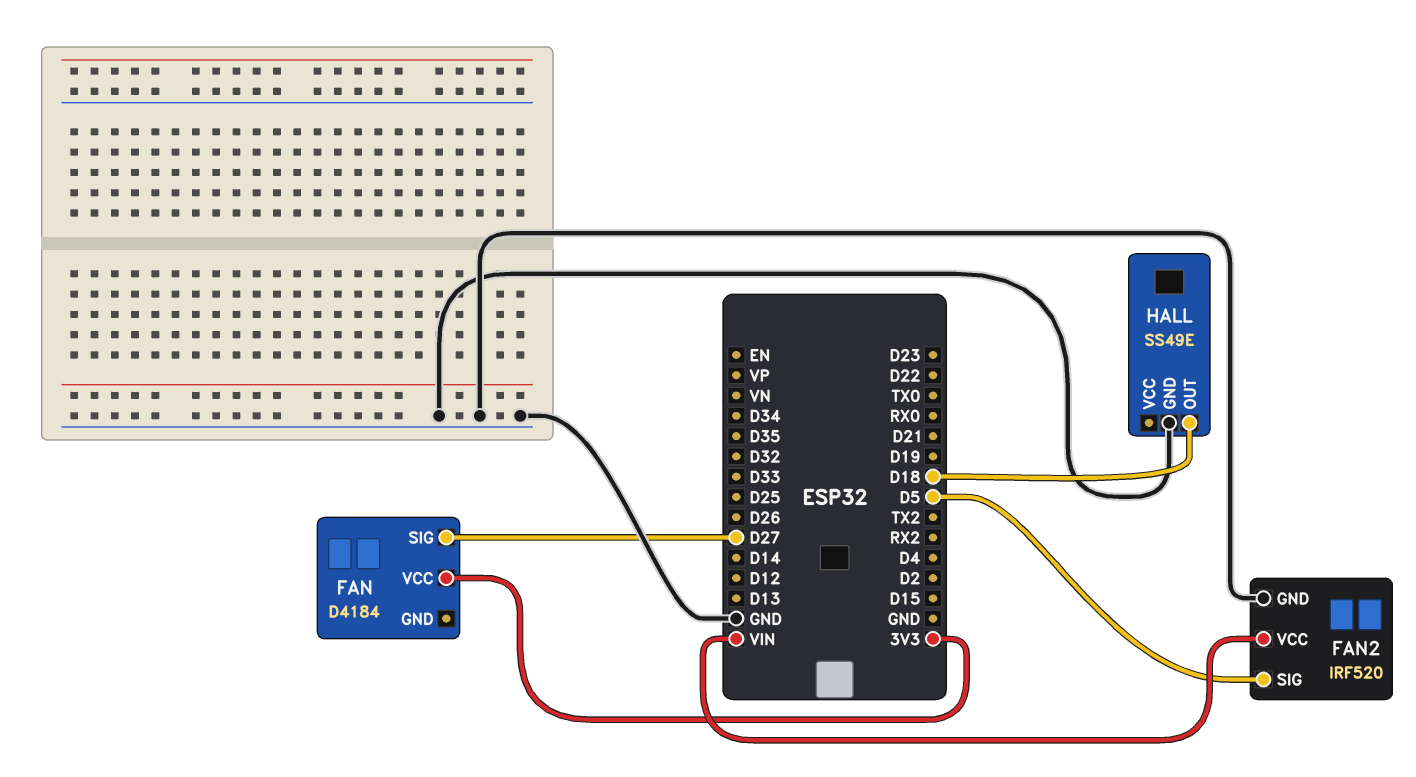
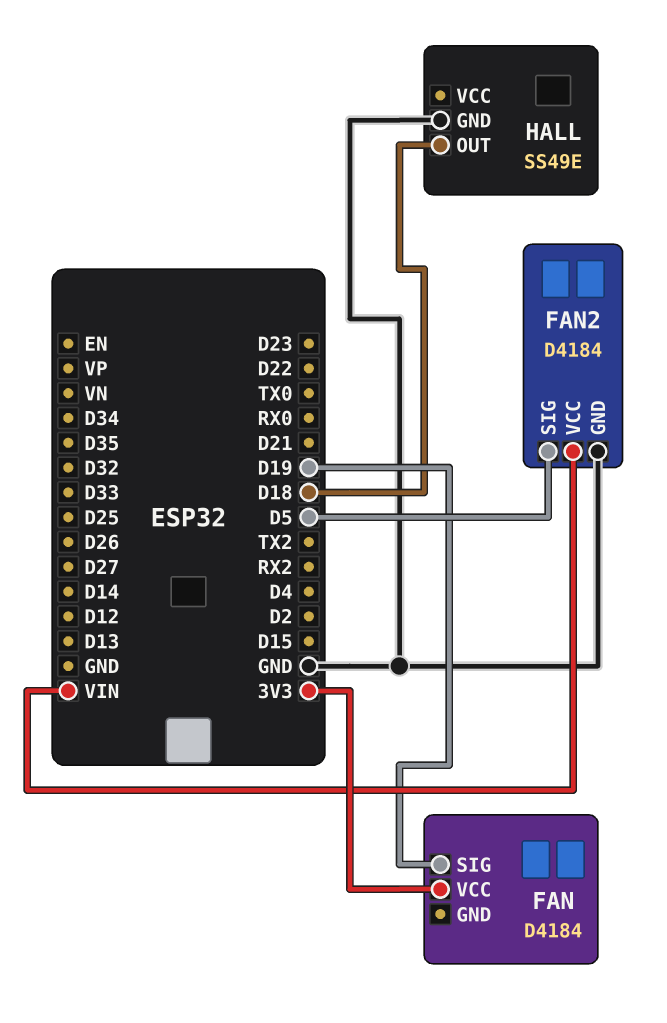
FAN pin SIG: D27 -> D19
FAN2: IRF520 -> D4184

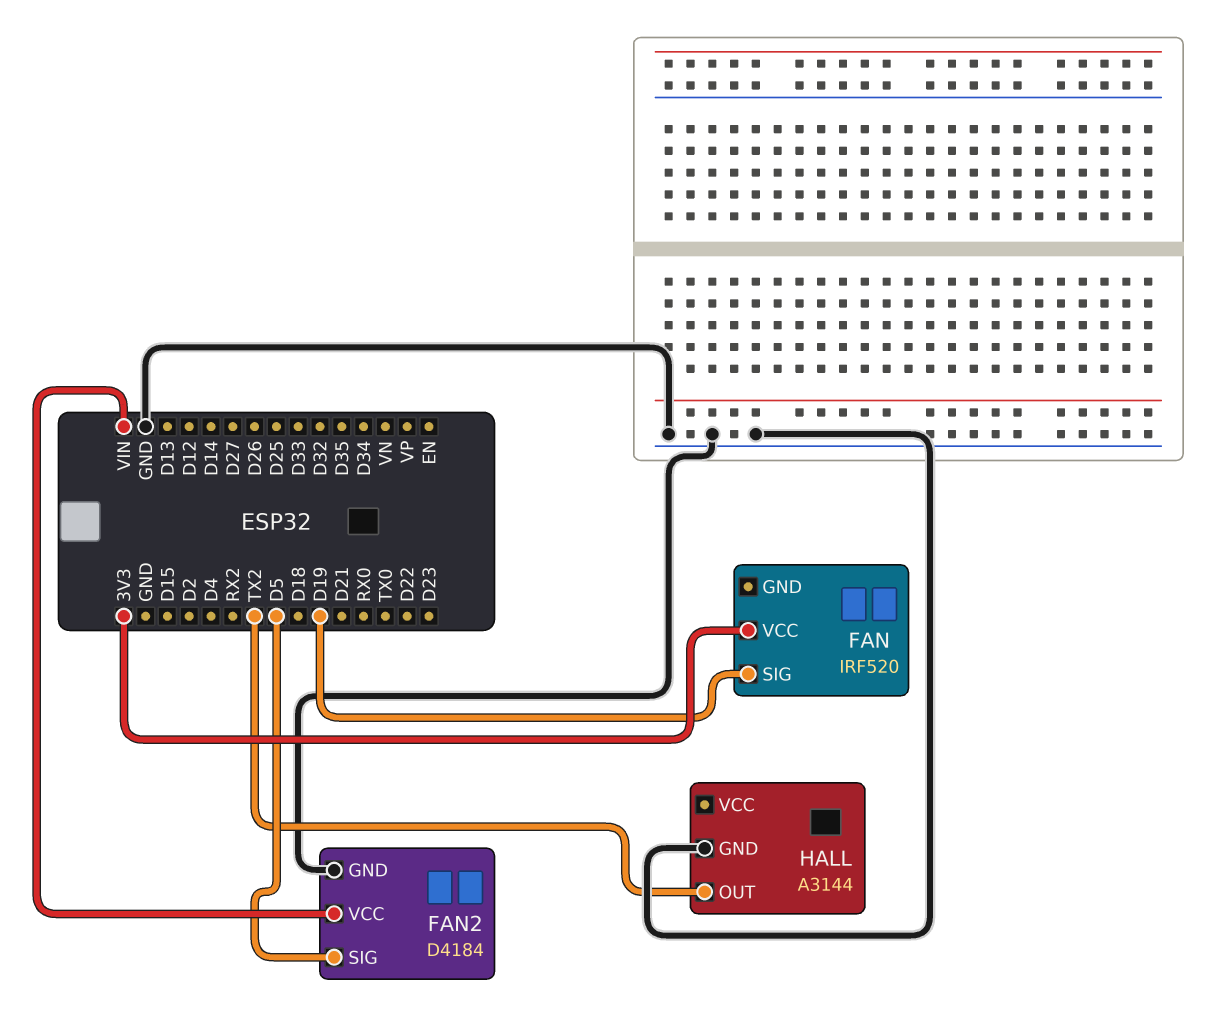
FAN: D4184 -> IRF520
HALL: SS49E -> A3144
HALL pin OUT: D18 -> TX2

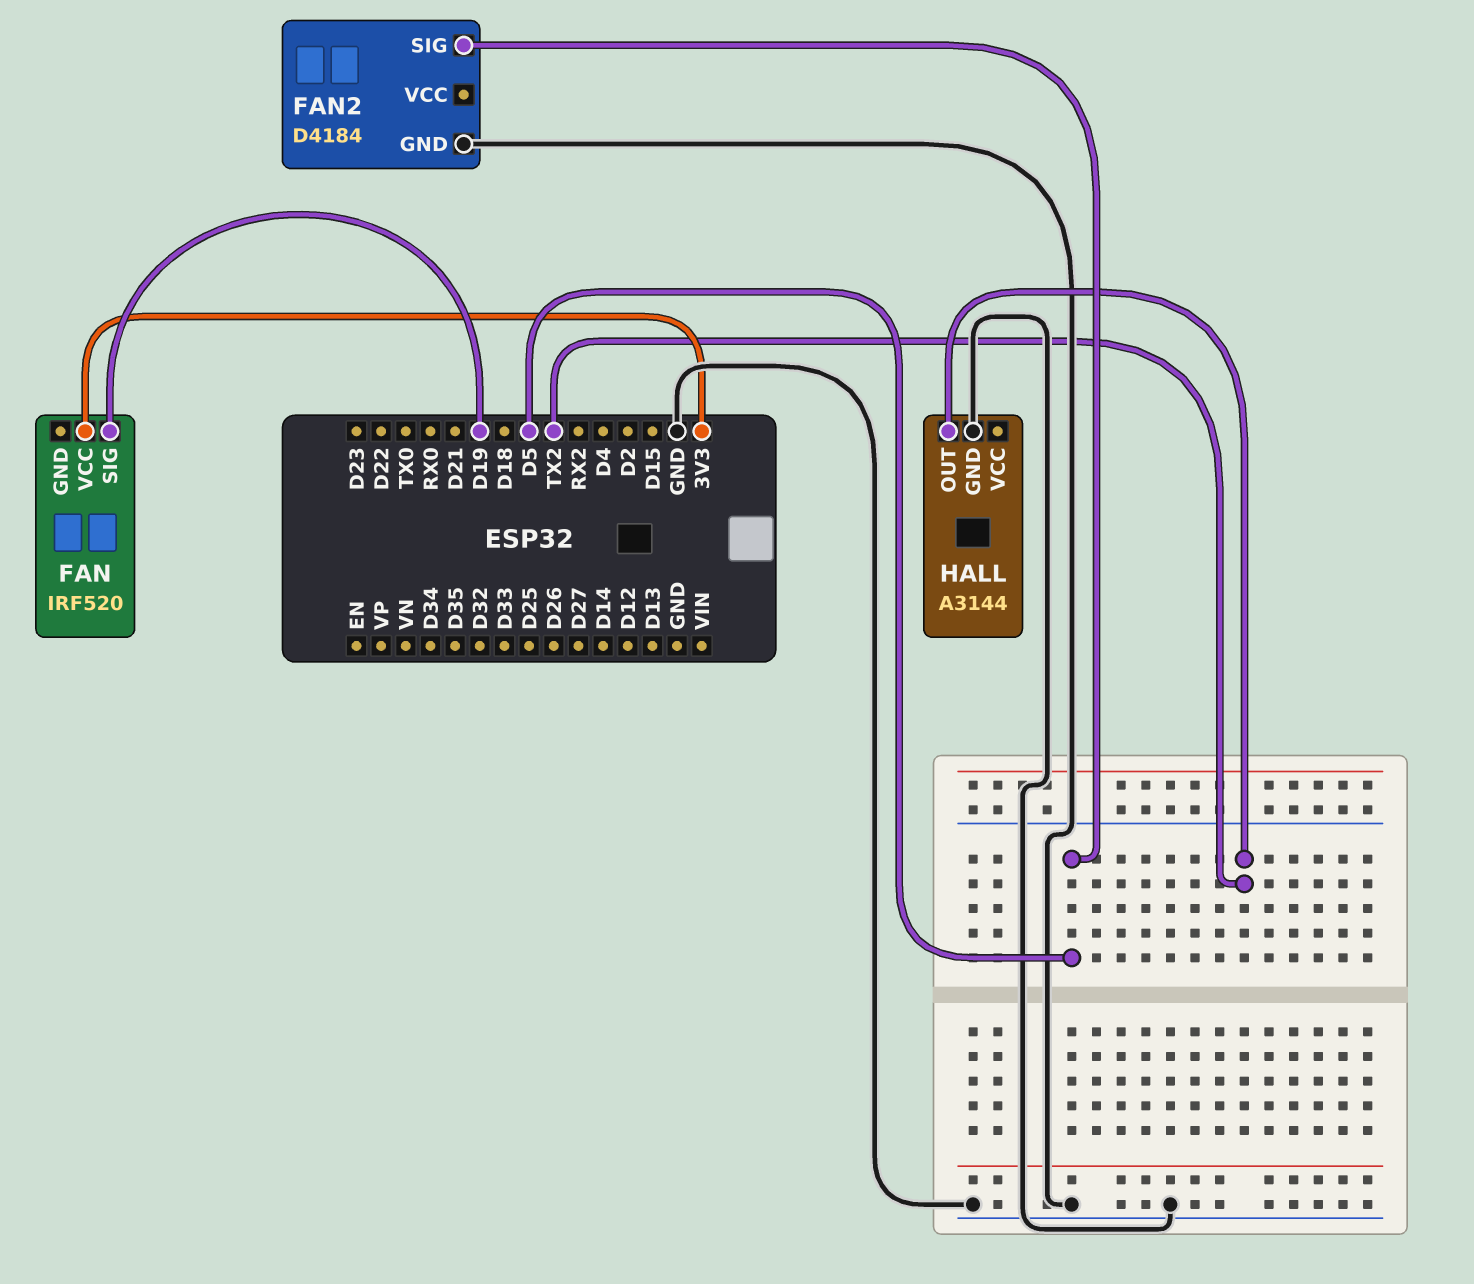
FAN2 pin VCC: VIN -> none

